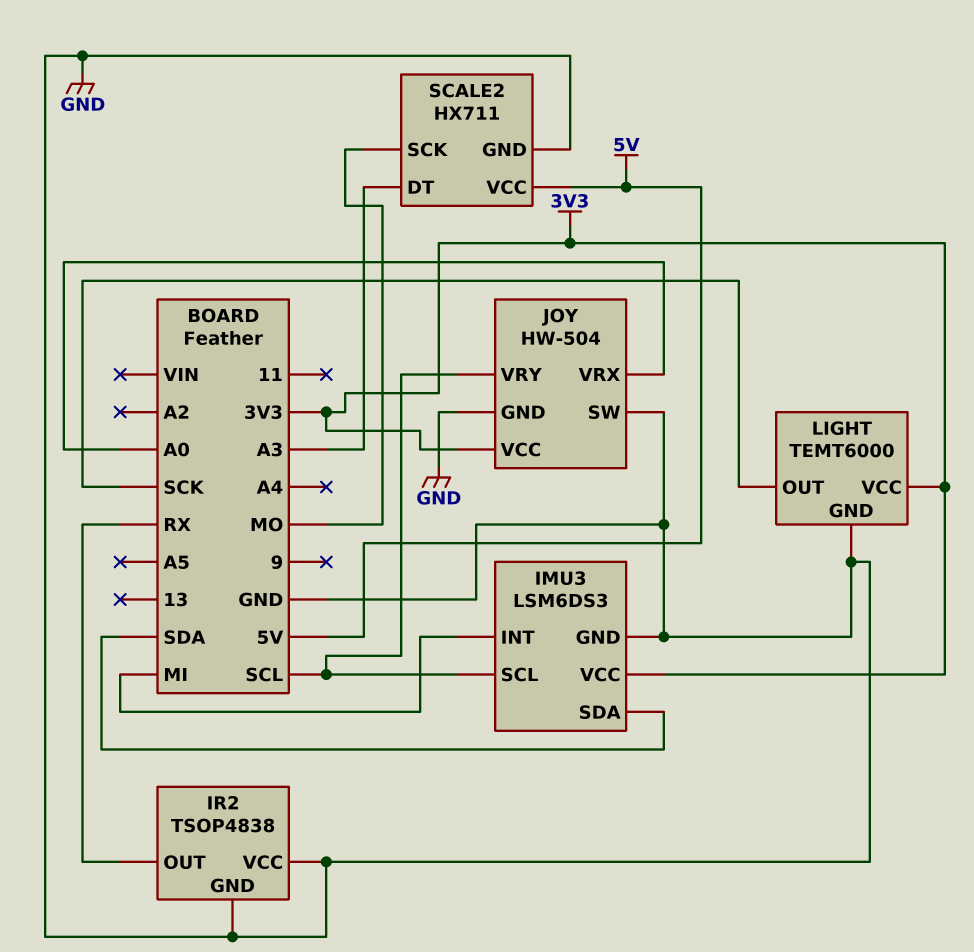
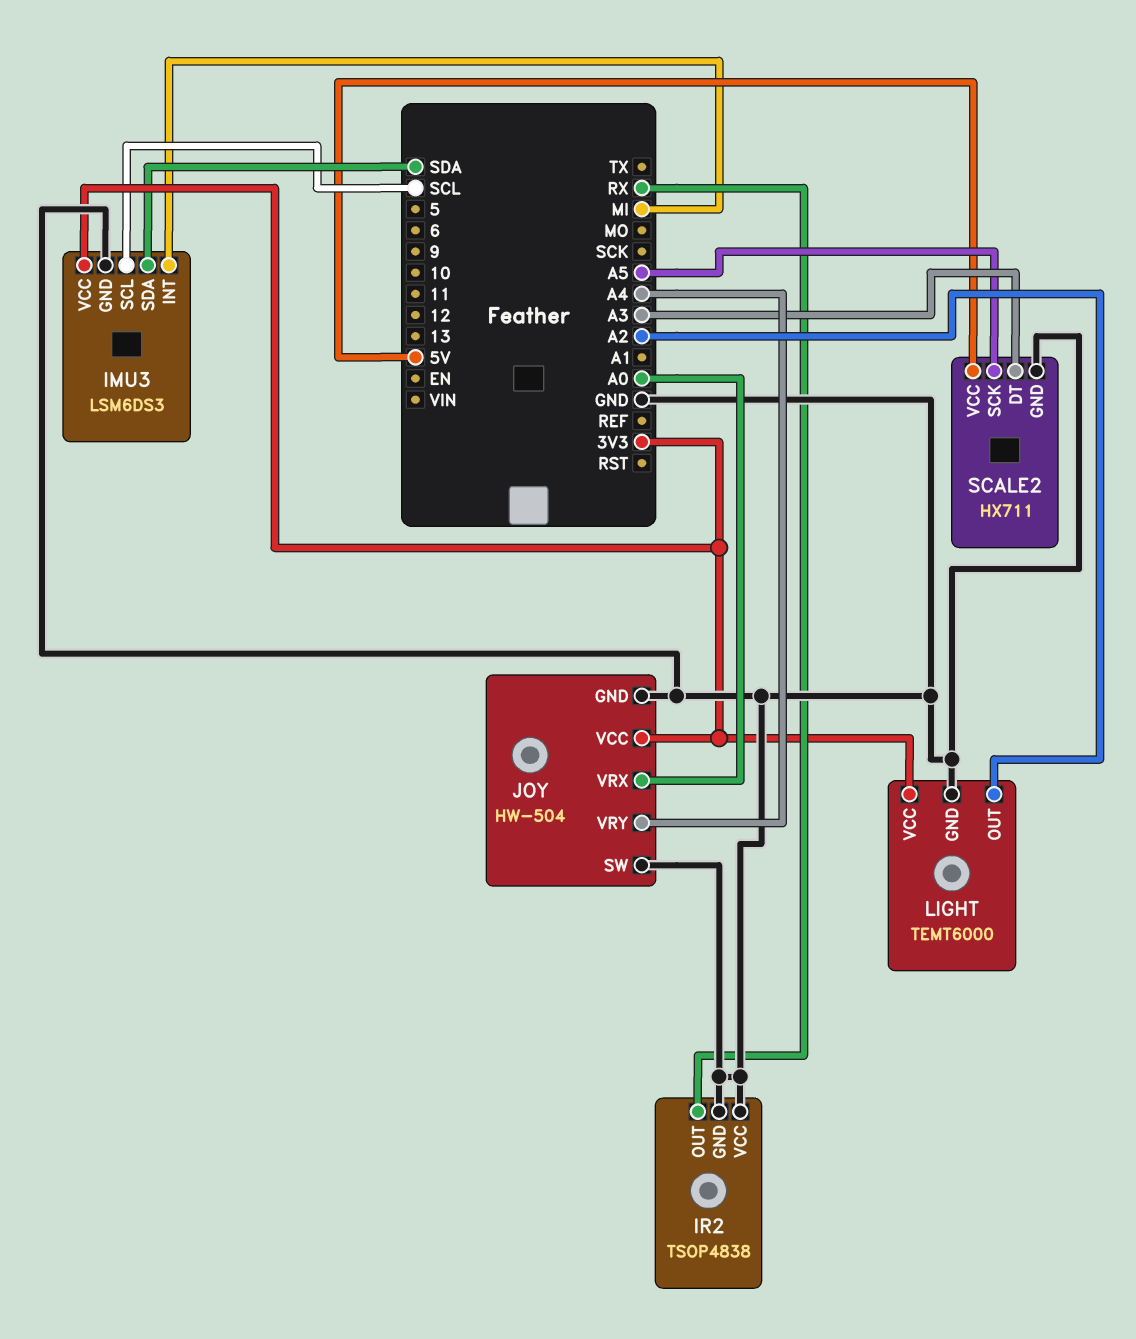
JOY pin VRY: SCL -> A4
LIGHT pin OUT: SCK -> A2
SCALE2 pin SCK: MO -> A5

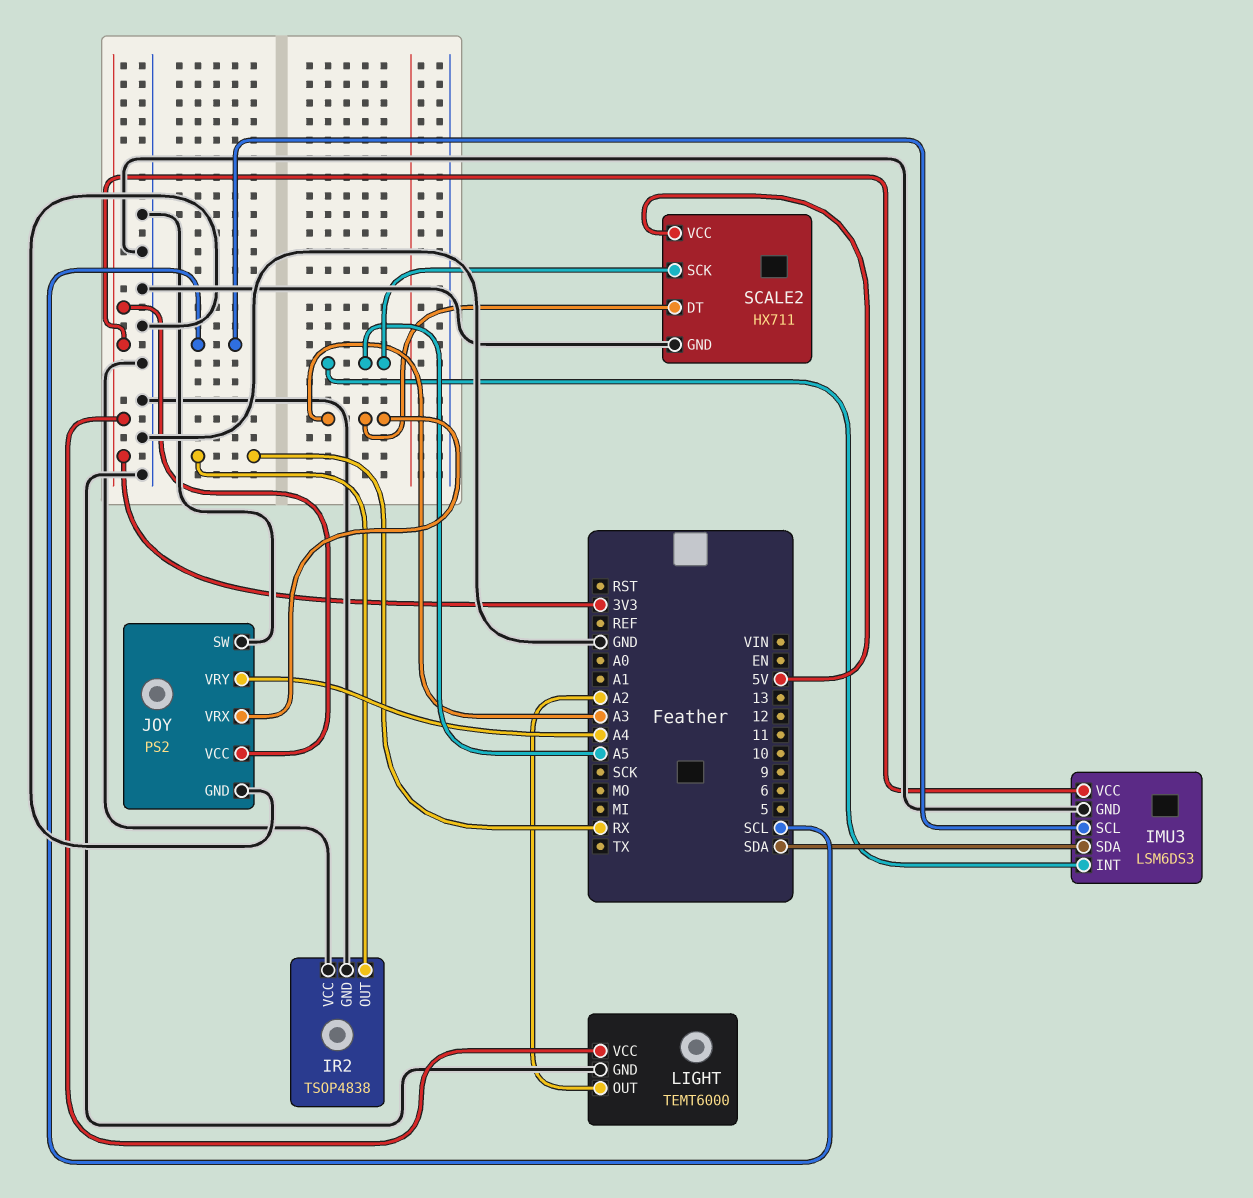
IMU3 pin INT: MI -> A5
JOY: HW-504 -> PS2
JOY pin VRX: A0 -> A3

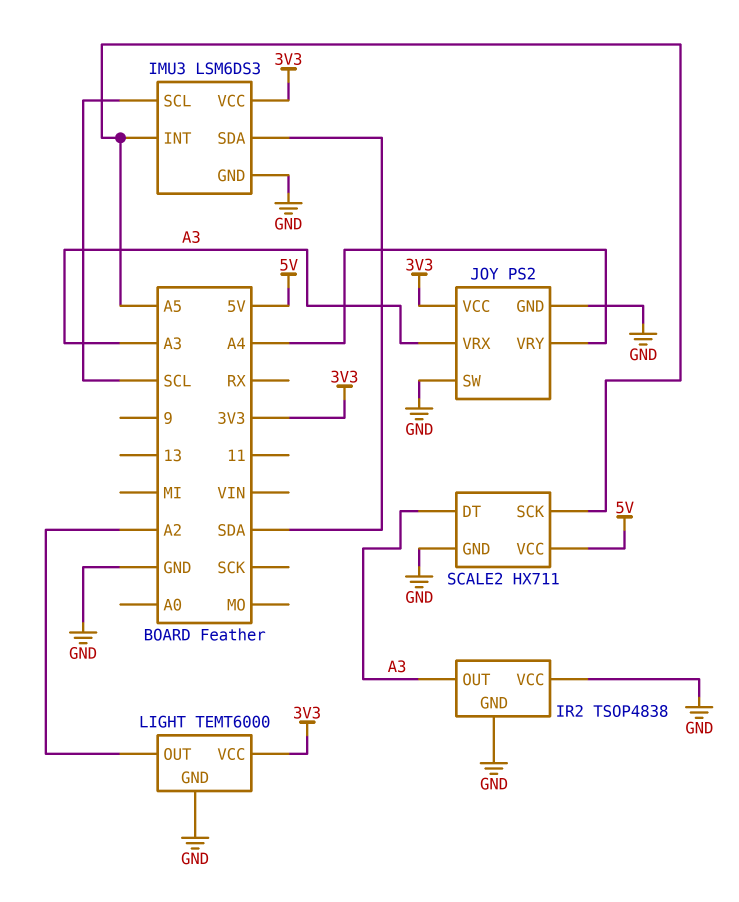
IR2 pin OUT: RX -> A3

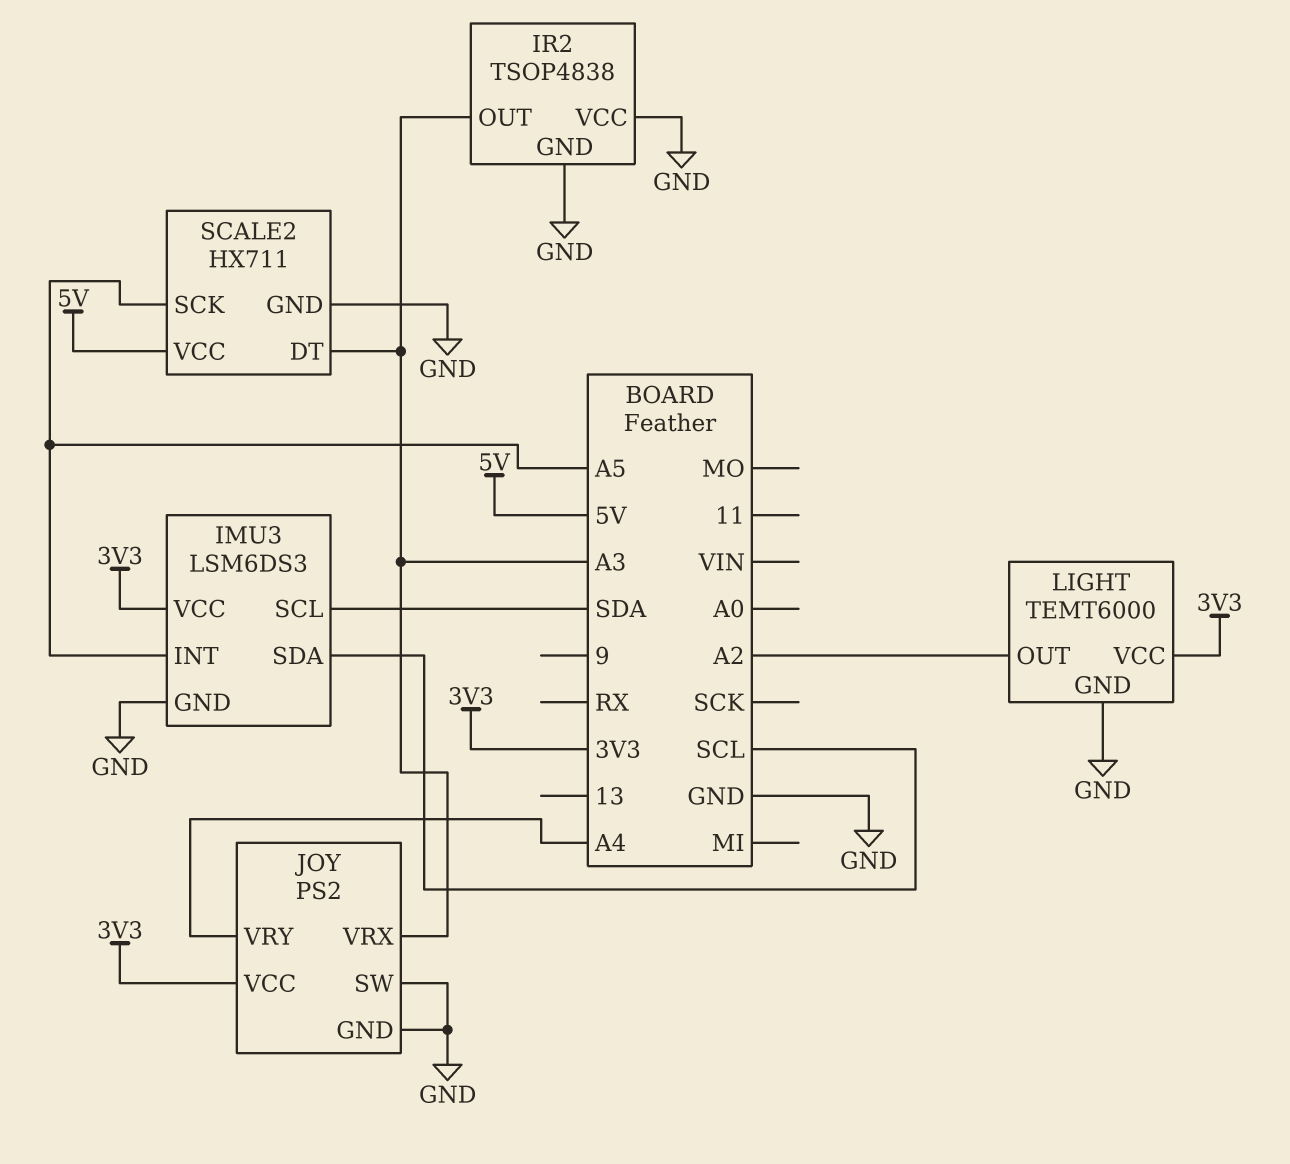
IMU3 pin SCL: SCL -> SDA
IMU3 pin SDA: SDA -> SCL

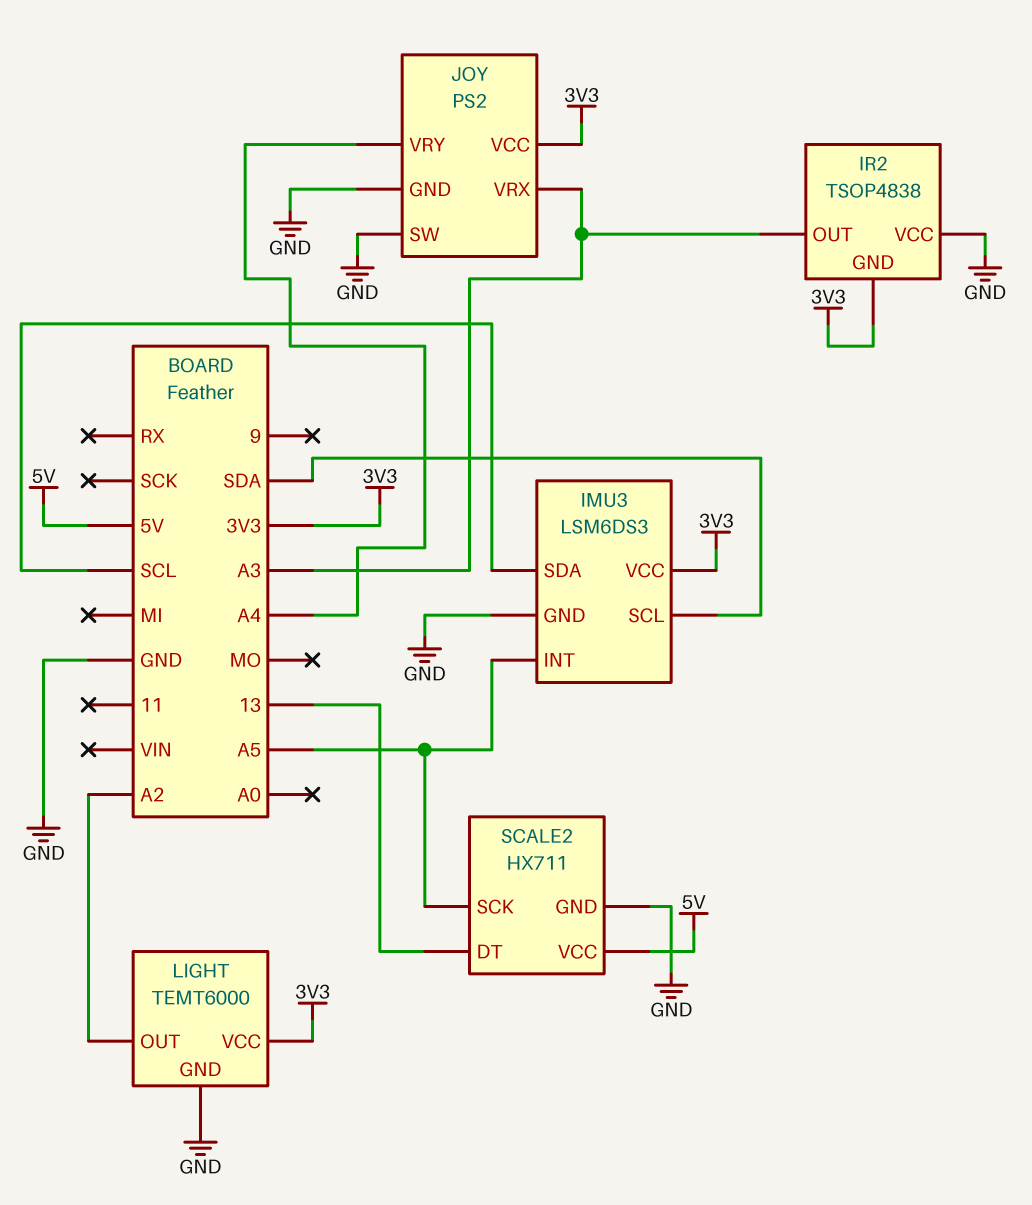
IR2 pin GND: GND -> 3V3
SCALE2 pin DT: A3 -> 13

